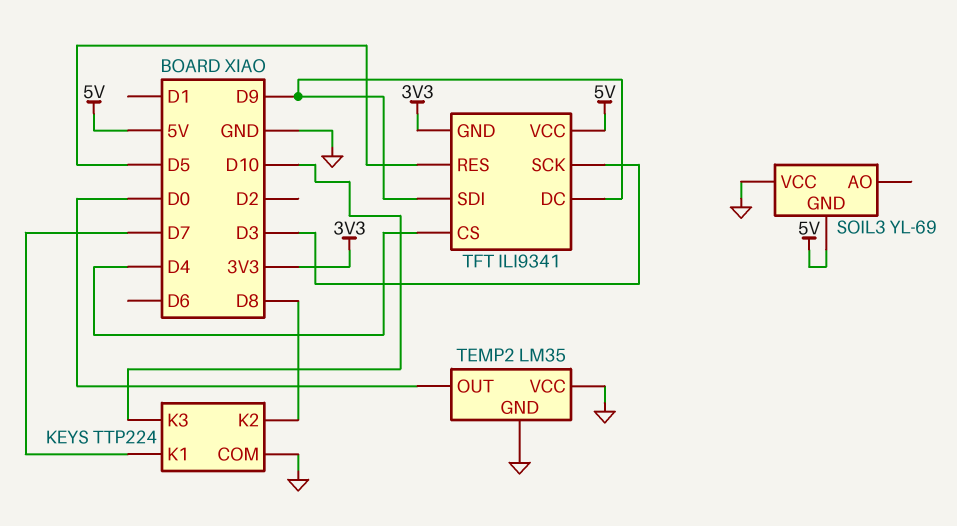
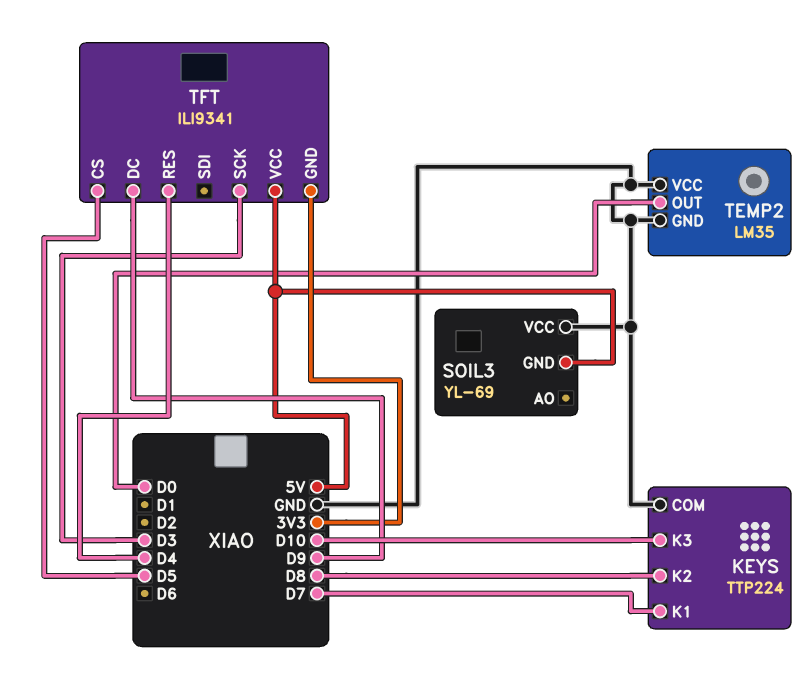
TFT pin CS: D4 -> D5
TFT pin RES: D5 -> D4
TFT pin SDI: D9 -> none

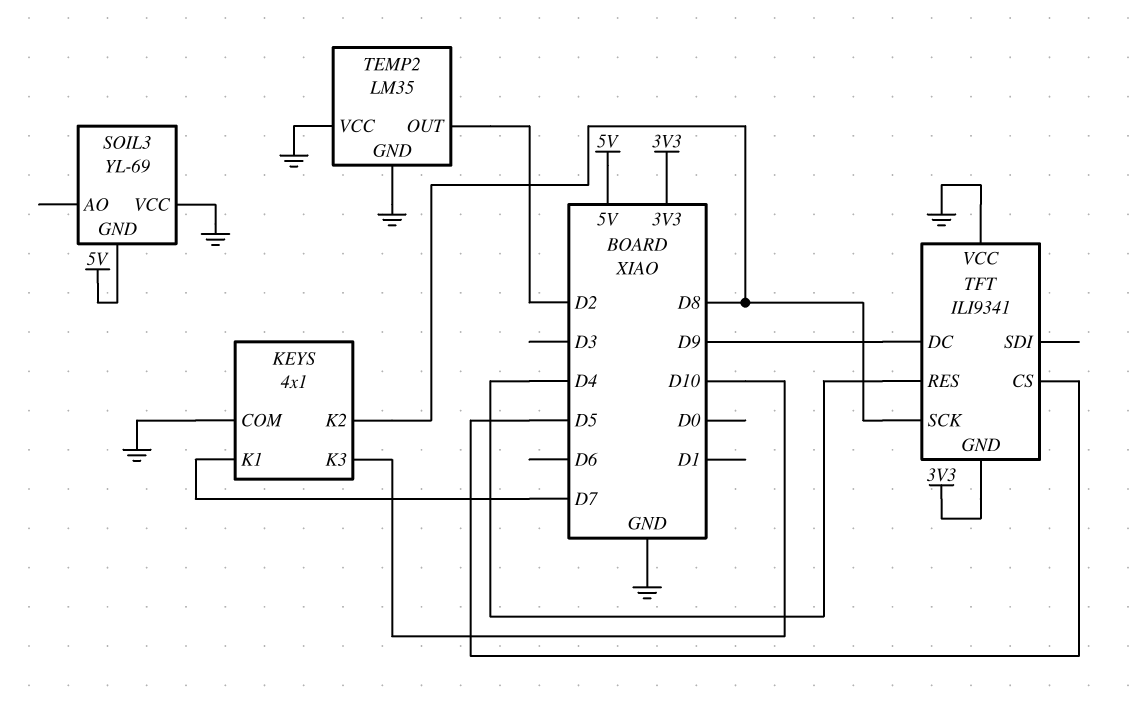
KEYS: TTP224 -> 4x1
TEMP2 pin OUT: D0 -> D2
TFT pin SCK: D3 -> D8
TFT pin VCC: 5V -> GND

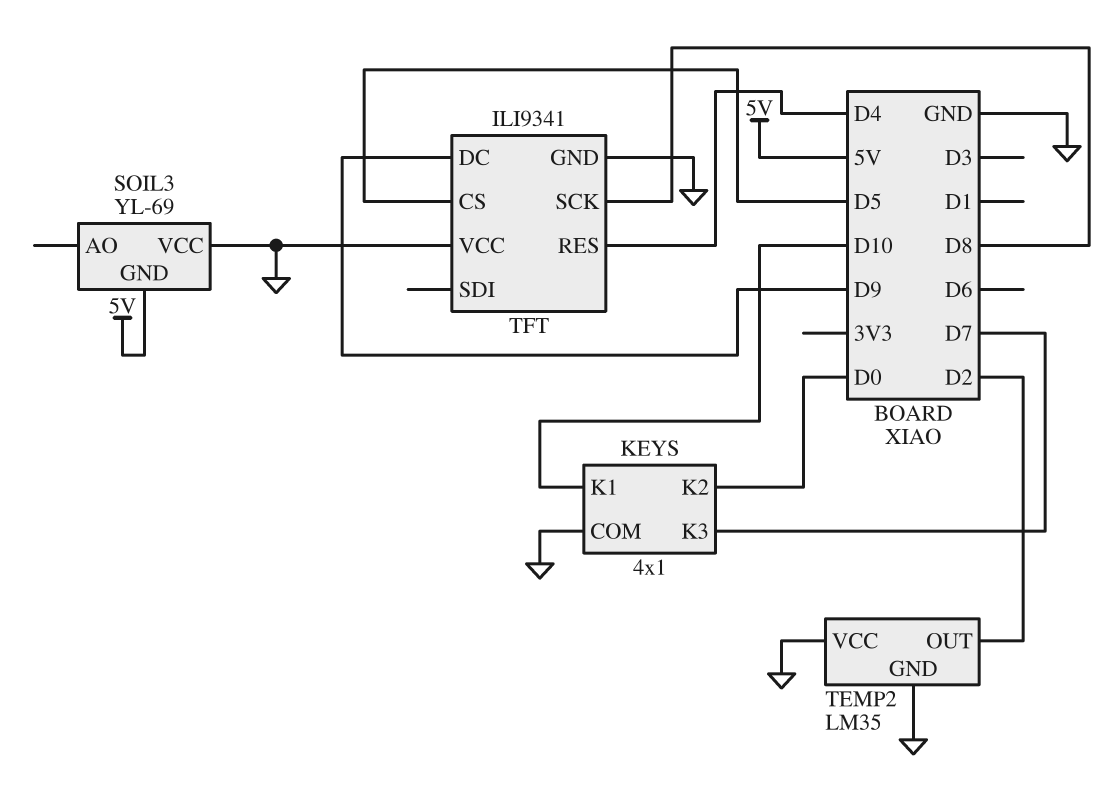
KEYS pin K1: D7 -> D10
KEYS pin K2: D8 -> D0
KEYS pin K3: D10 -> D7
TFT pin GND: 3V3 -> GND

